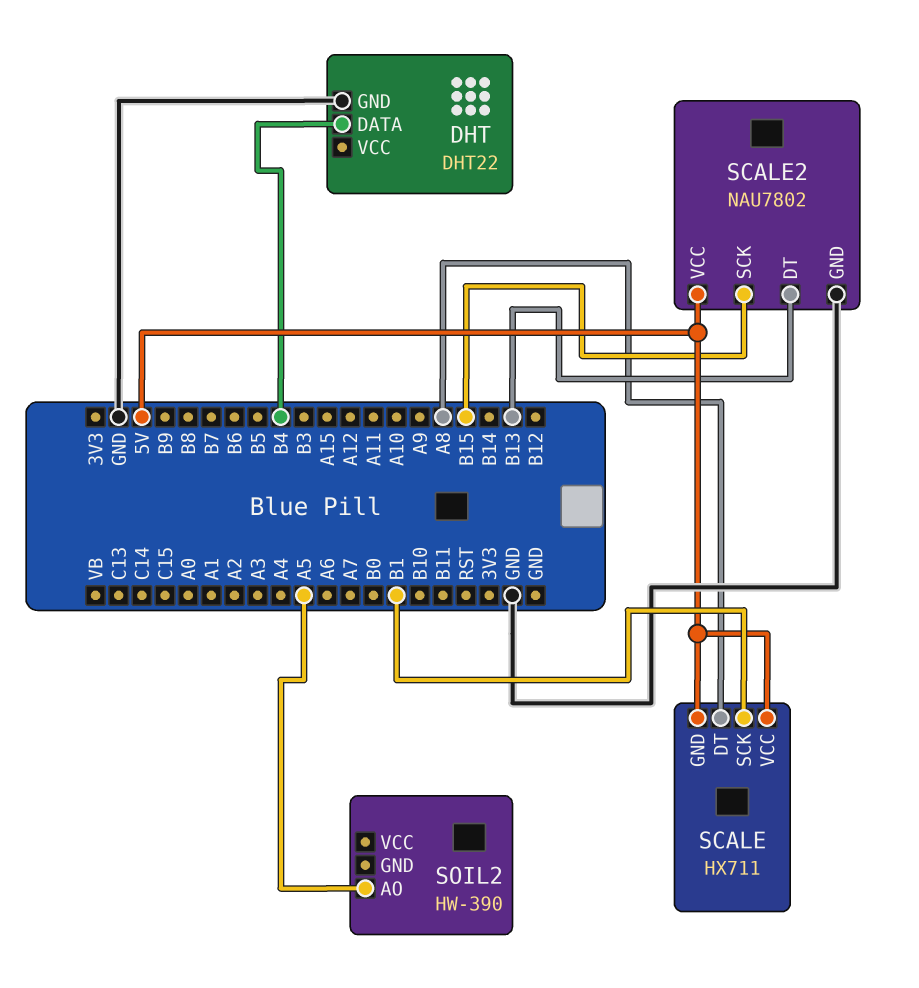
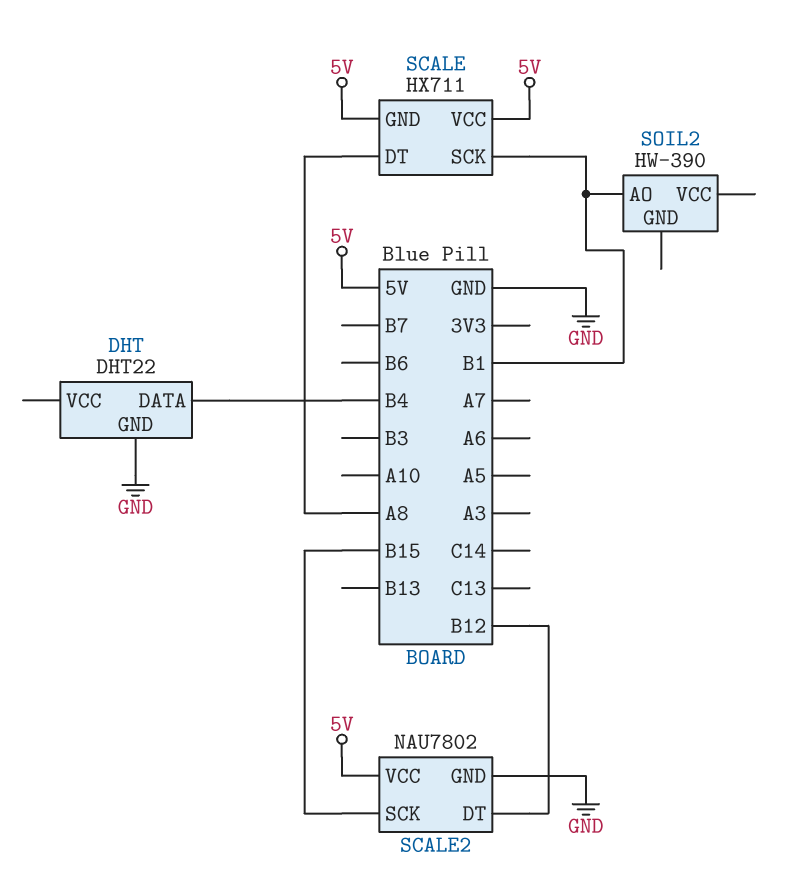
SCALE2 pin DT: B13 -> B12
SOIL2 pin AO: A5 -> B1

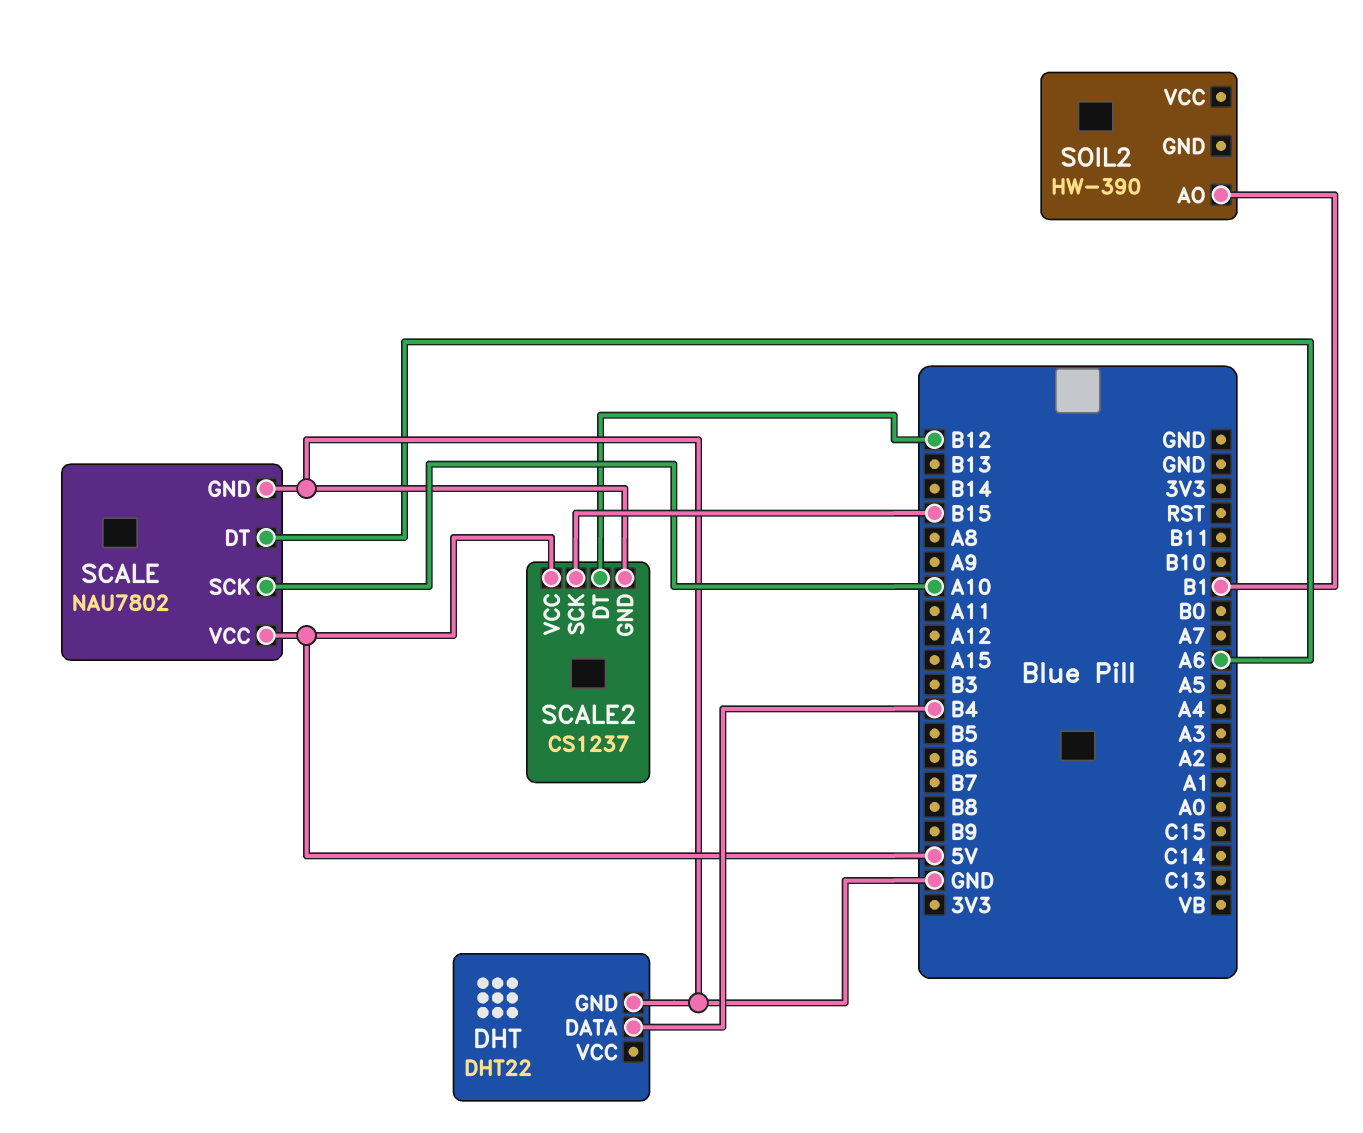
SCALE: HX711 -> NAU7802
SCALE pin DT: A8 -> A6
SCALE pin GND: 5V -> GND
SCALE pin SCK: B1 -> A10
SCALE2: NAU7802 -> CS1237

